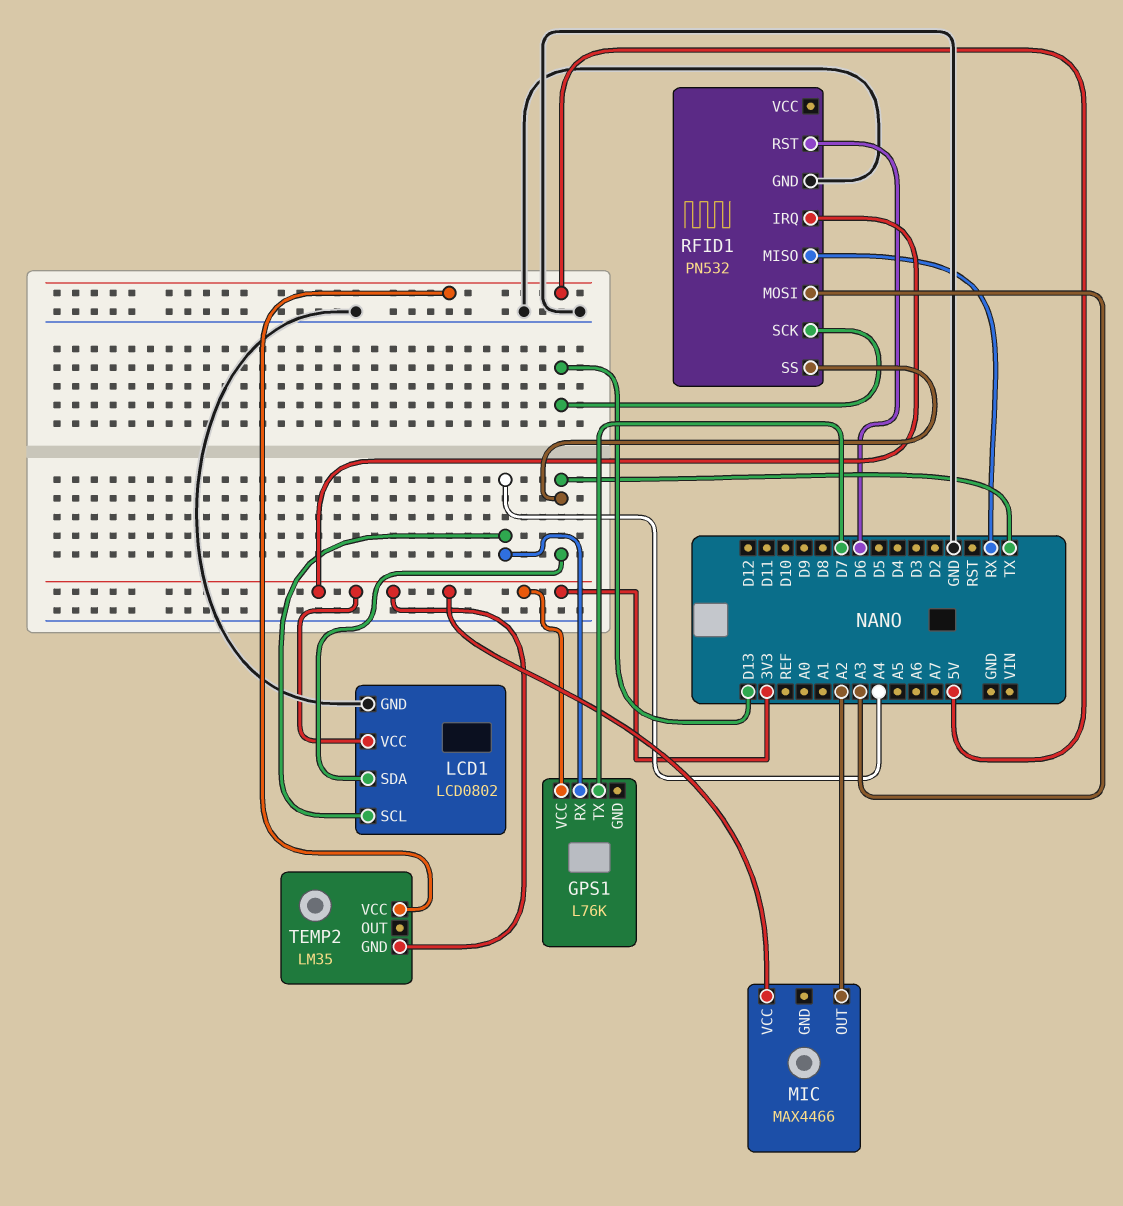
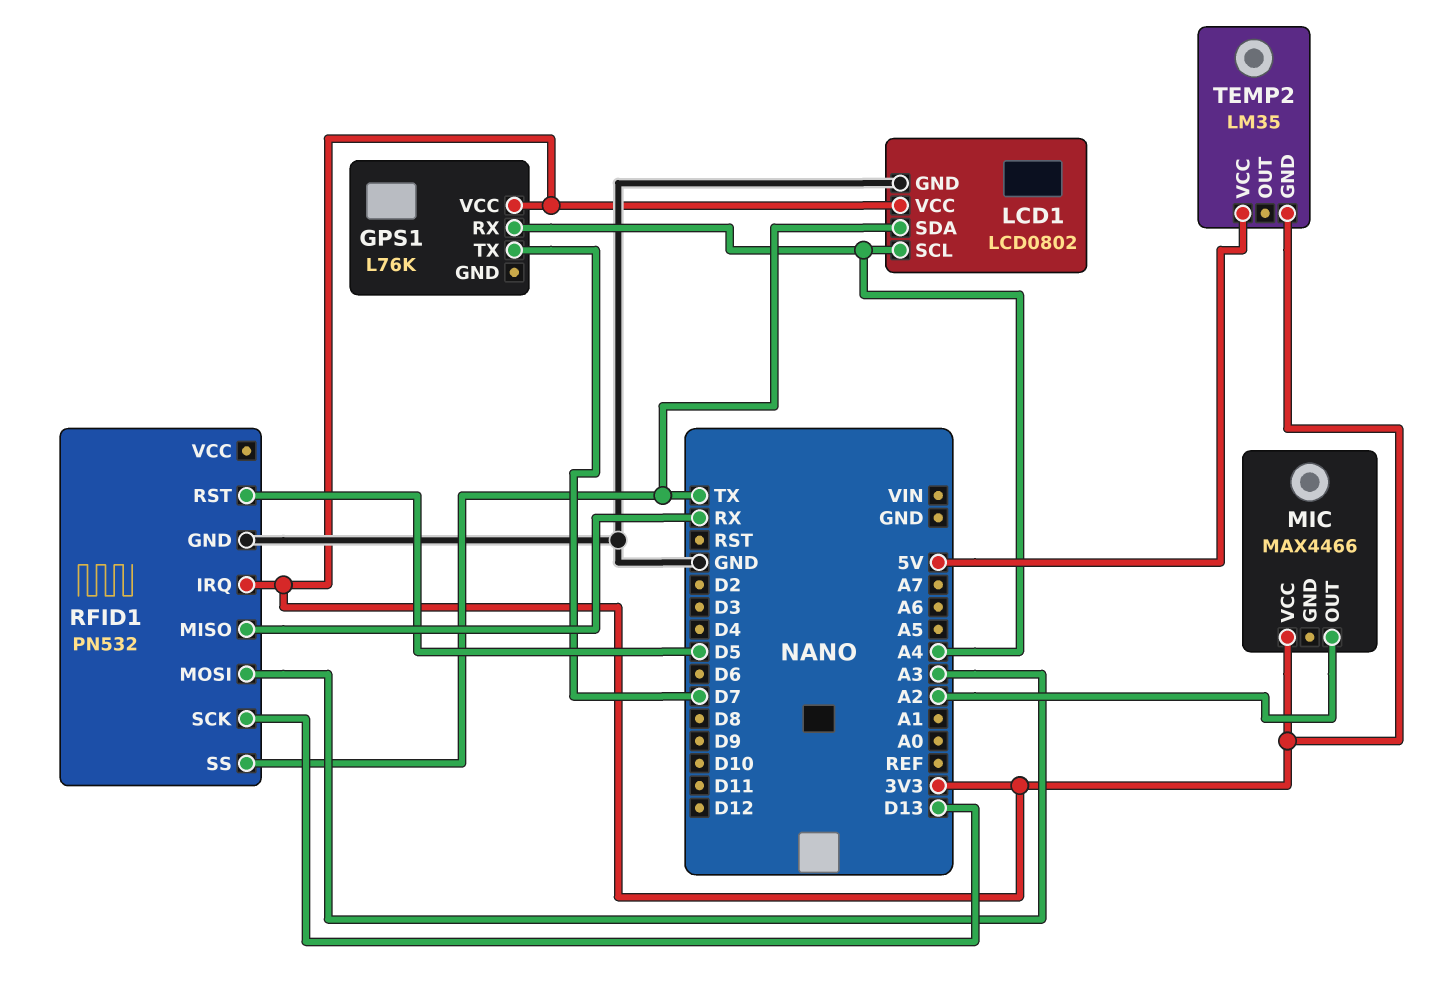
RFID1 pin RST: D6 -> D5

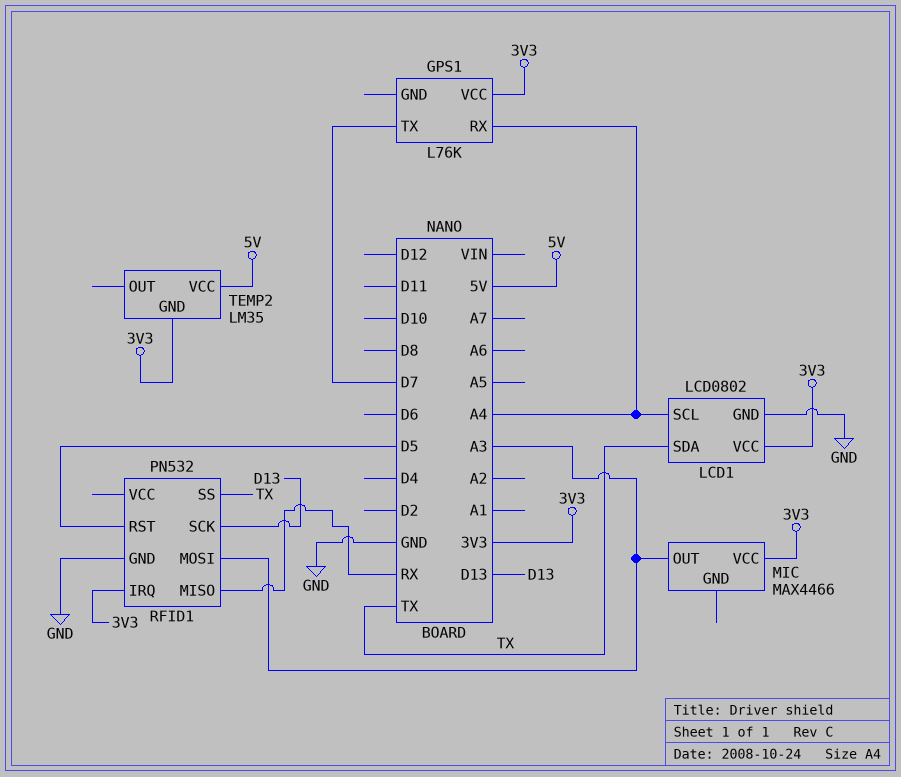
MIC pin OUT: A2 -> A3

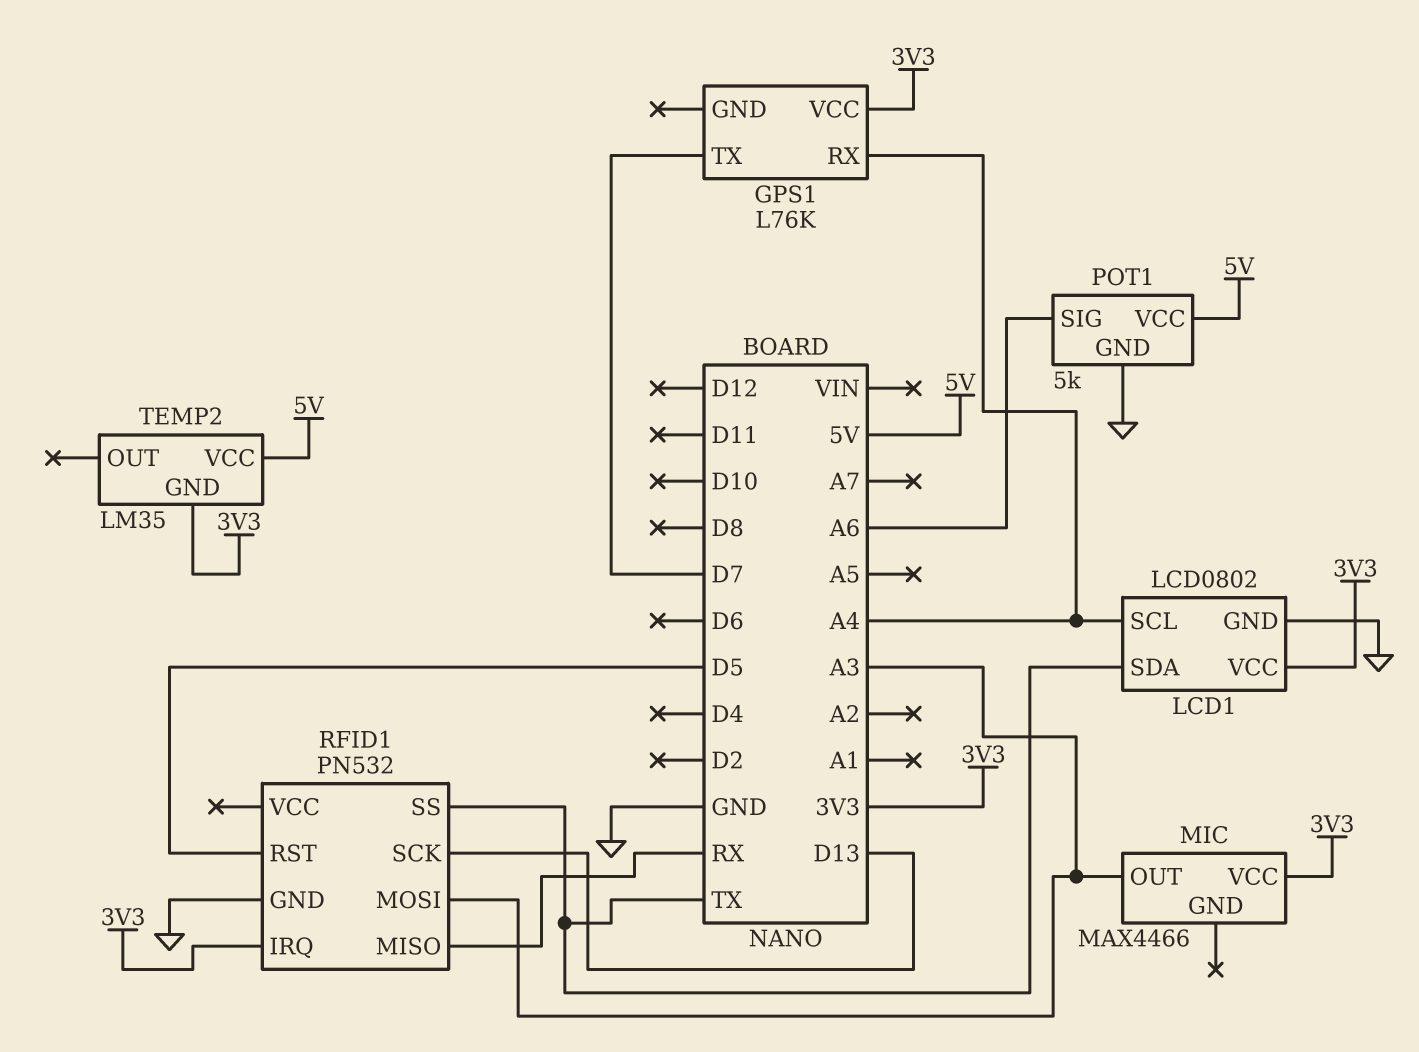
POT1: none -> 5k
POT1 pin GND: none -> GND
POT1 pin SIG: none -> A6
POT1 pin VCC: none -> 5V

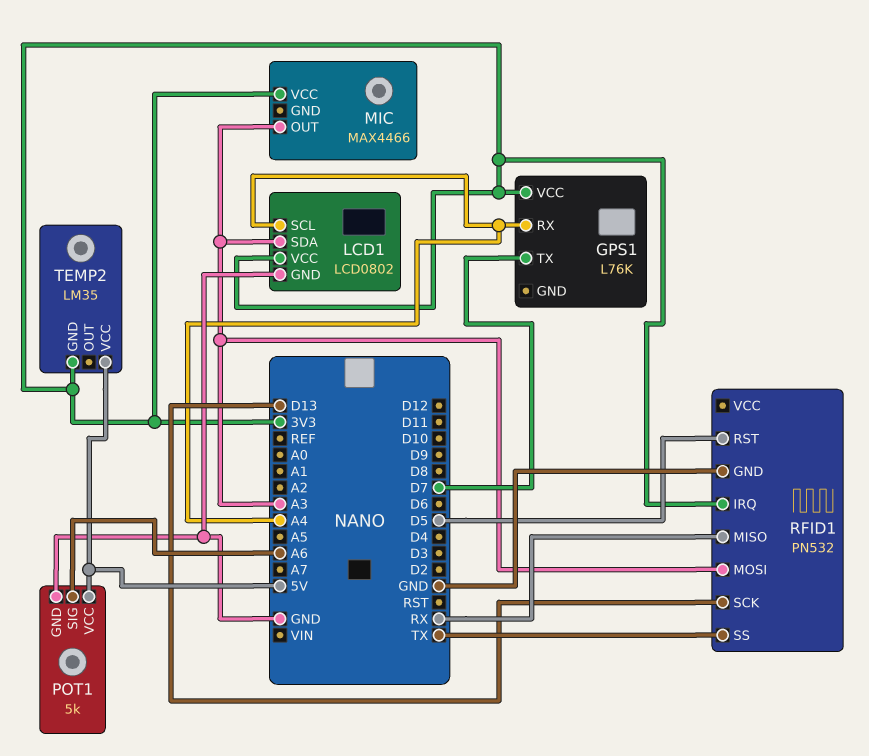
LCD1 pin SDA: TX -> A3

